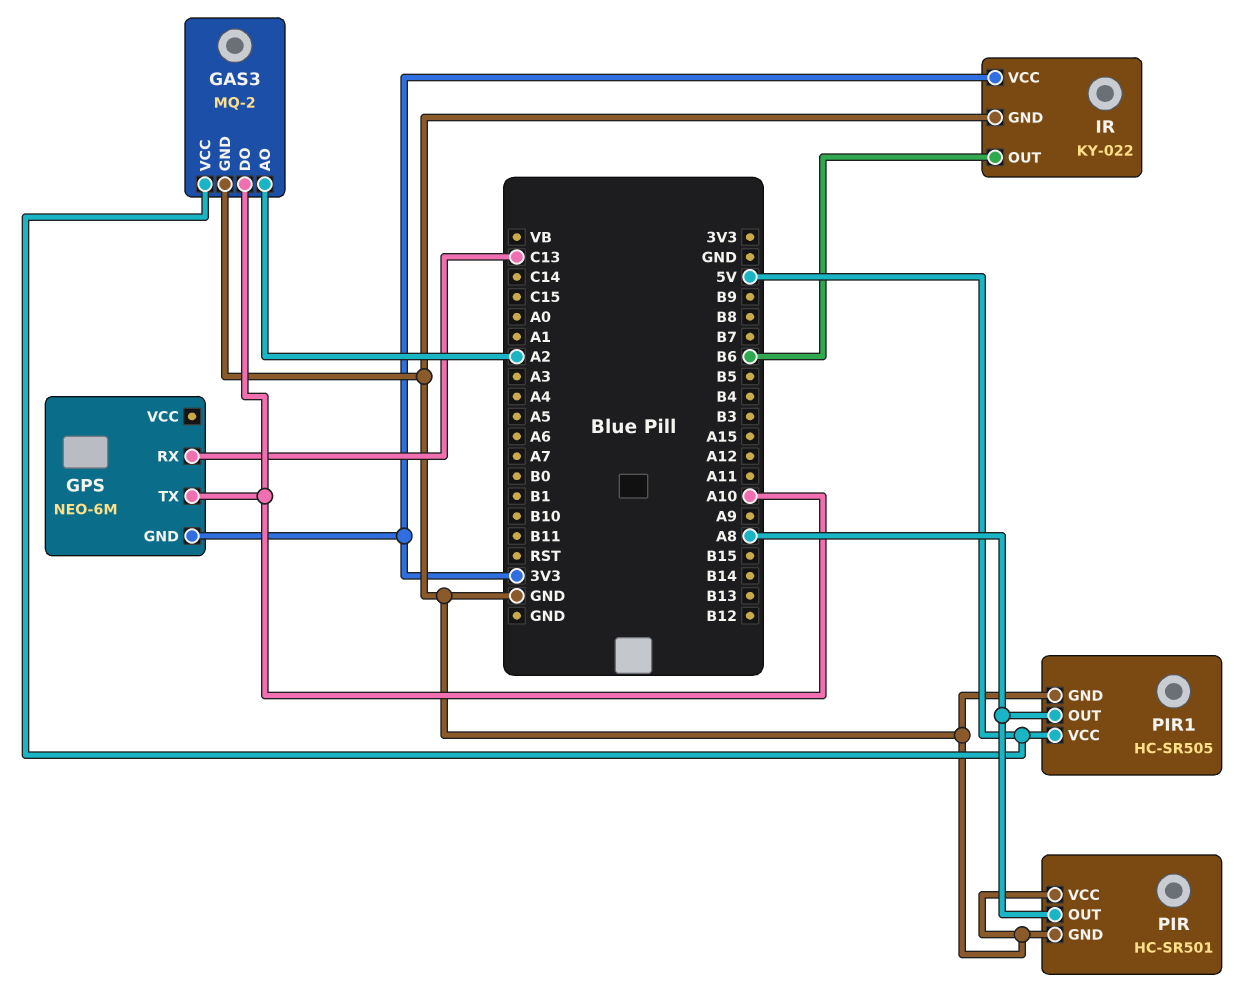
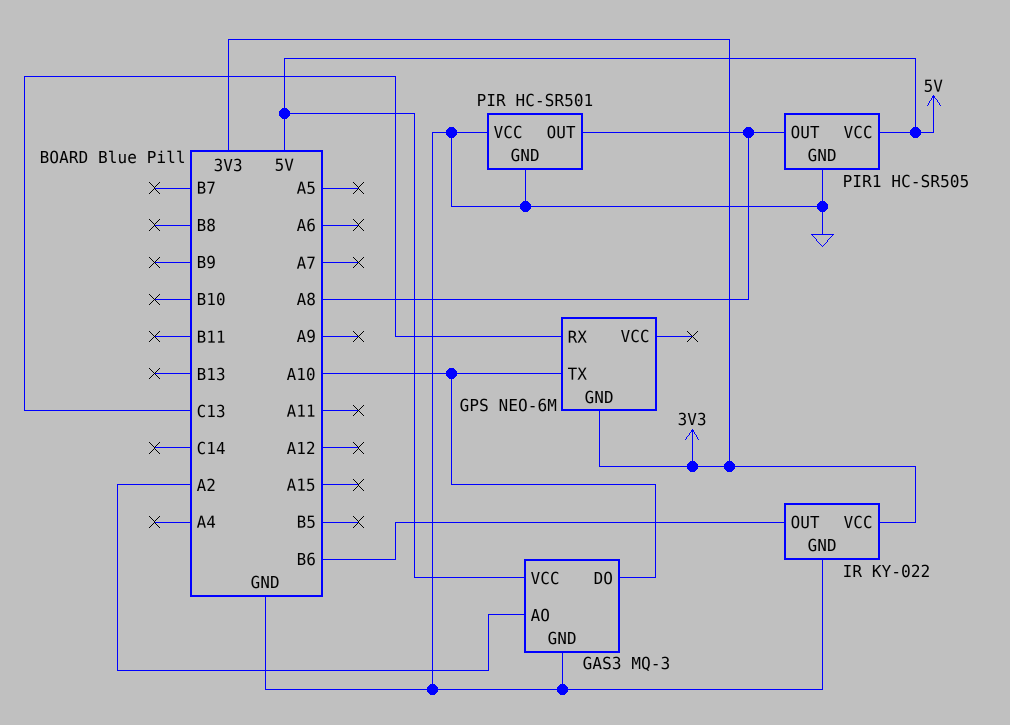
GAS3: MQ-2 -> MQ-3

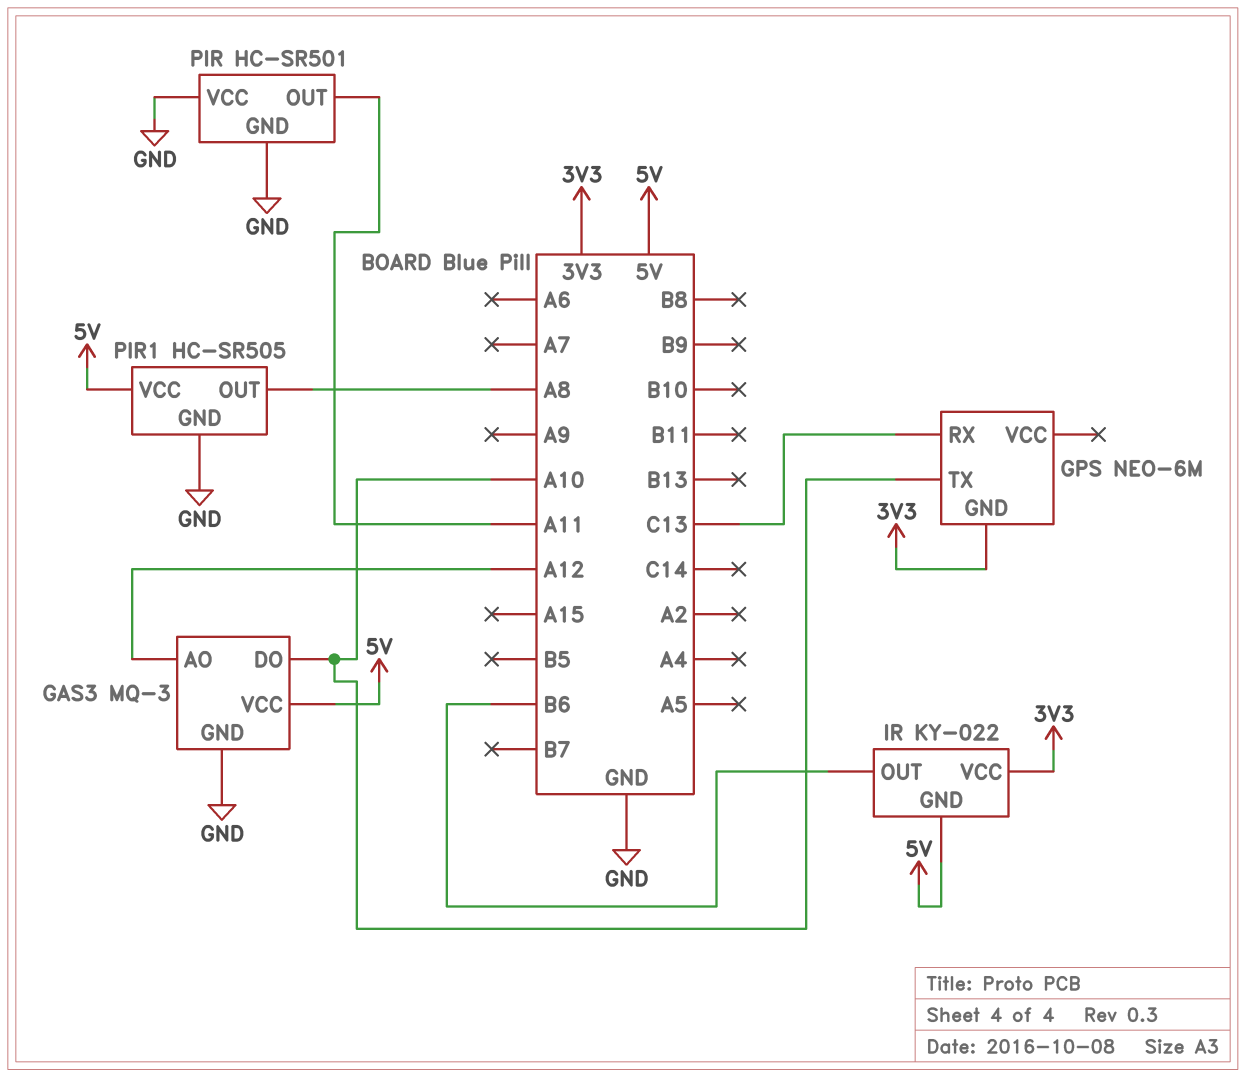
GAS3 pin AO: A2 -> A12
IR pin GND: GND -> 5V
PIR pin OUT: A8 -> A11

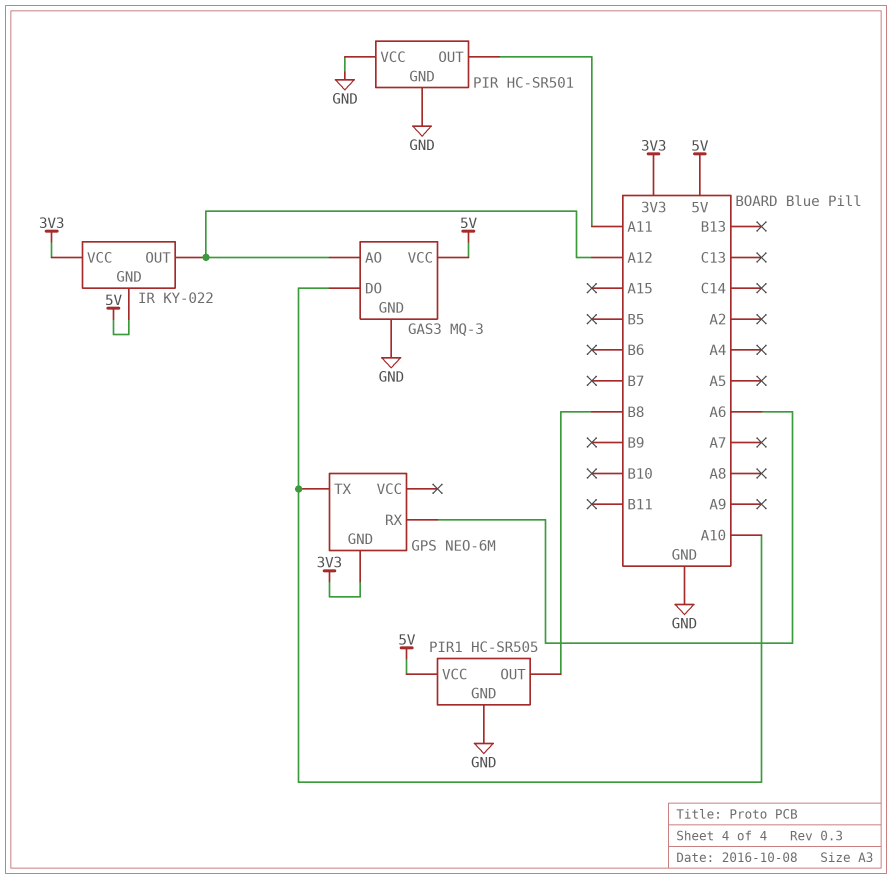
GPS pin RX: C13 -> A6
IR pin OUT: B6 -> A12
PIR1 pin OUT: A8 -> B8

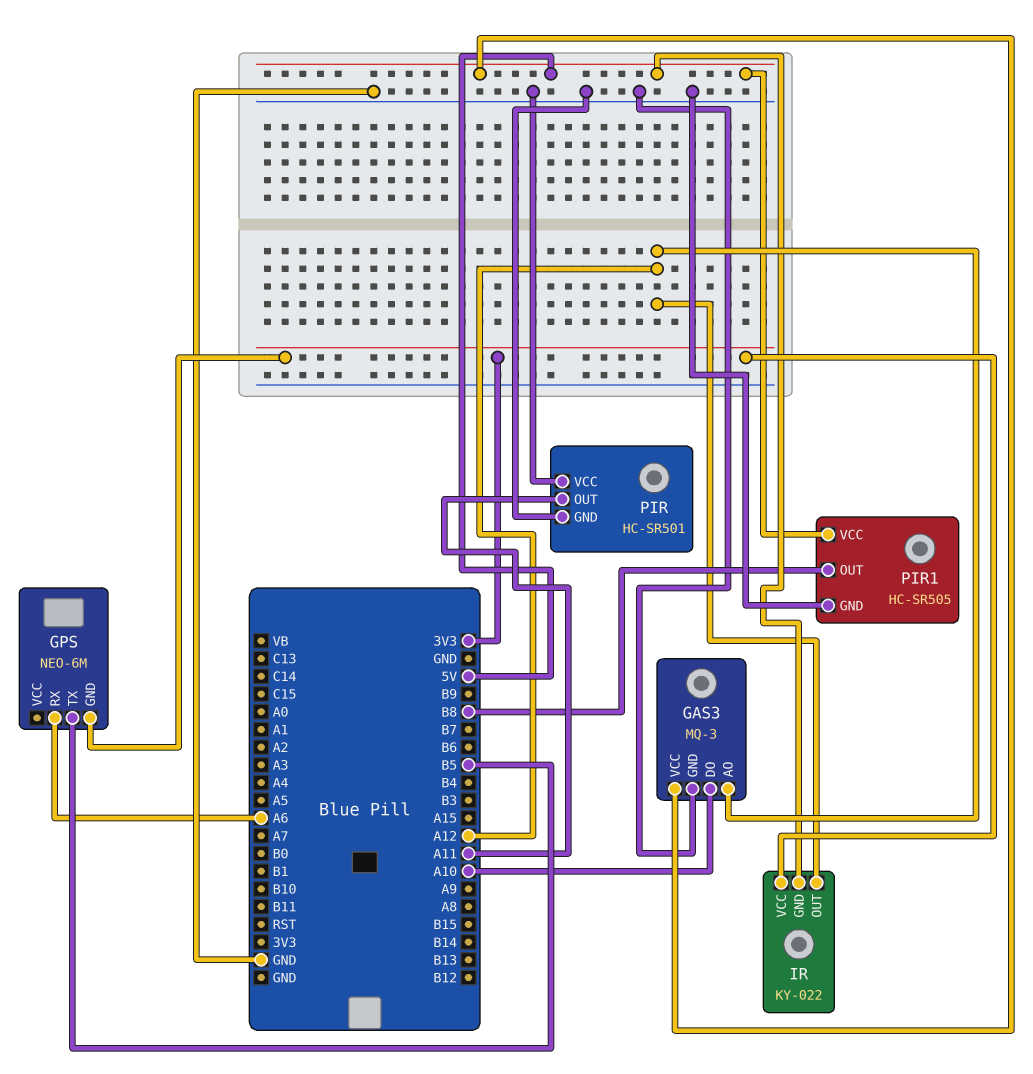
GPS pin TX: A10 -> B5

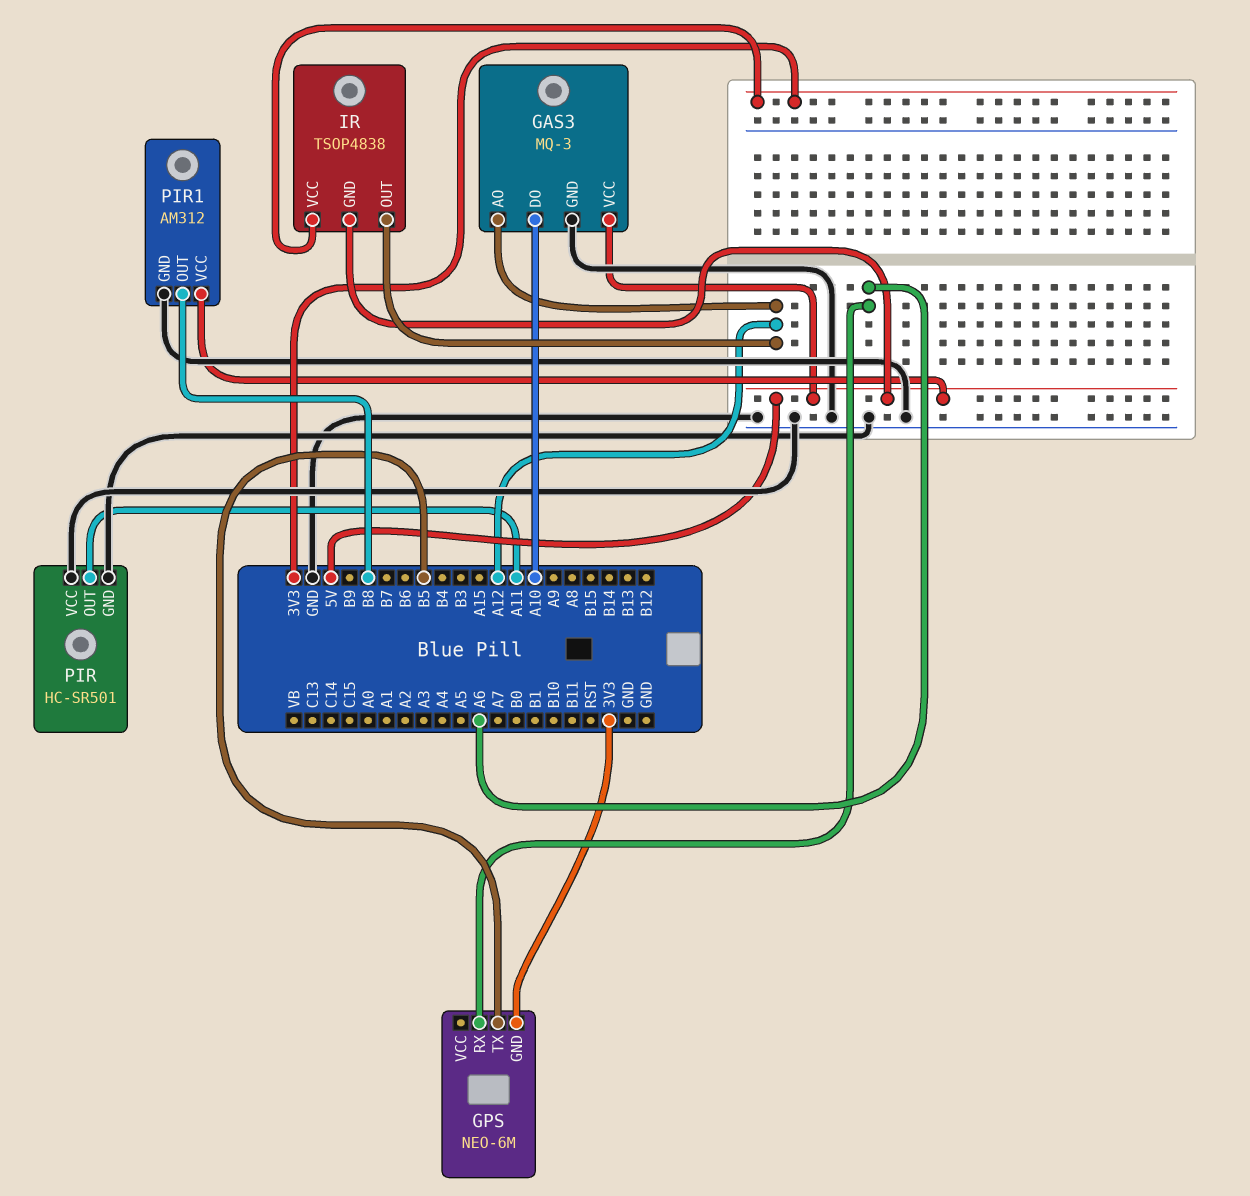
IR: KY-022 -> TSOP4838
PIR1: HC-SR505 -> AM312

